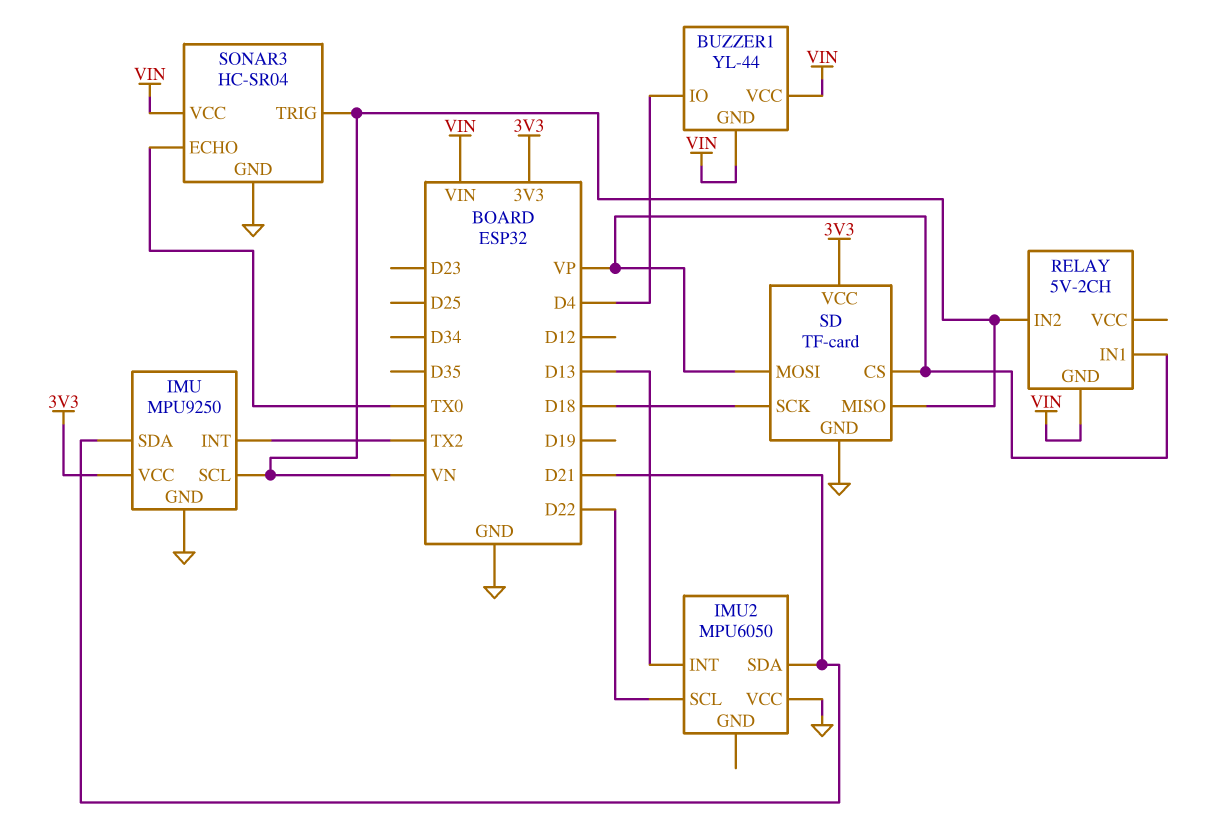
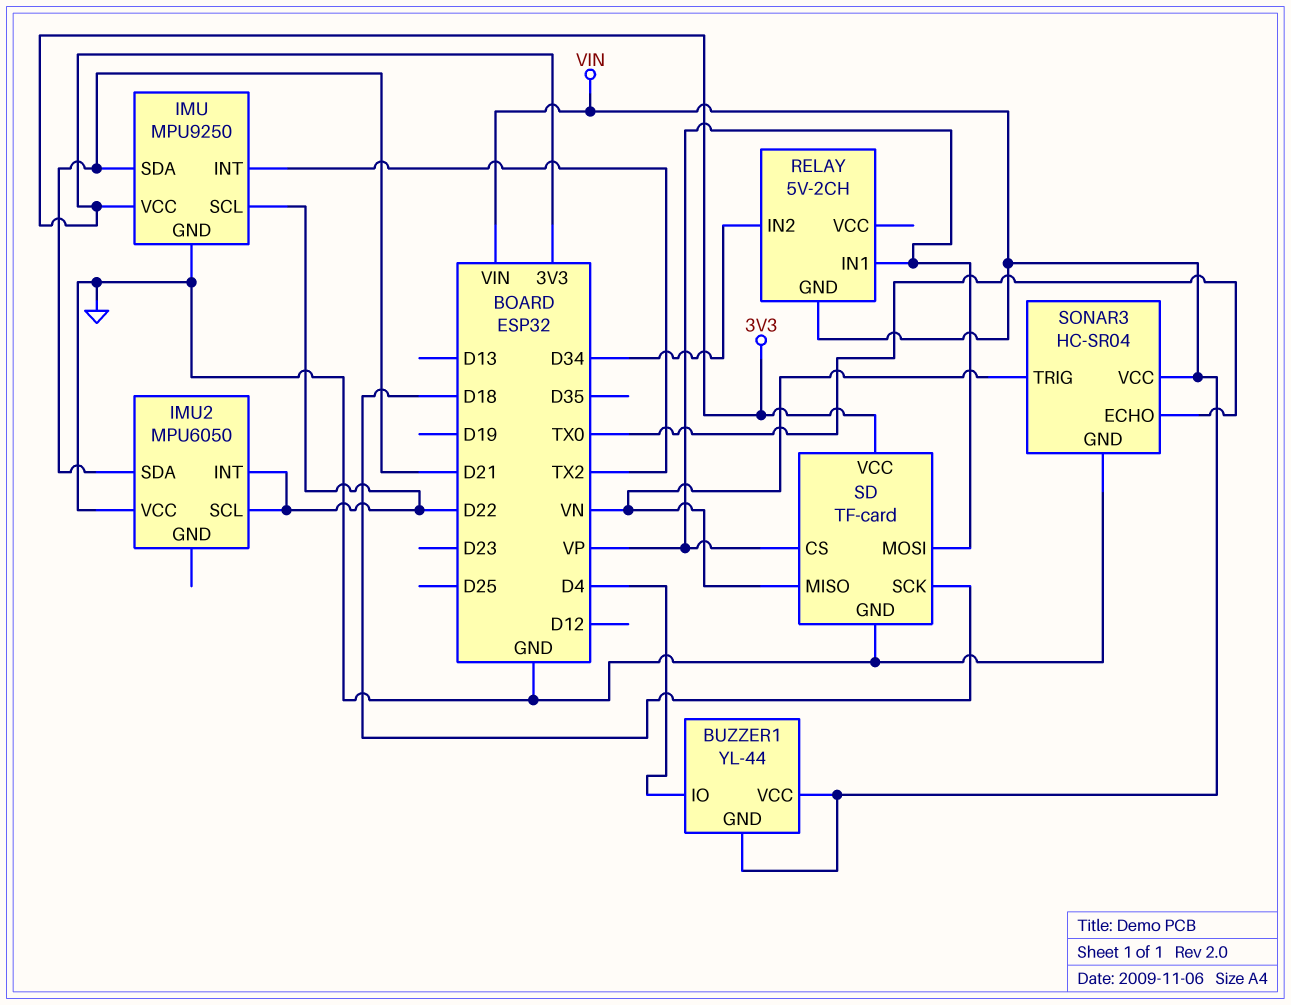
IMU pin SCL: VN -> D22
IMU2 pin INT: D13 -> D22
RELAY pin IN2: VN -> D34

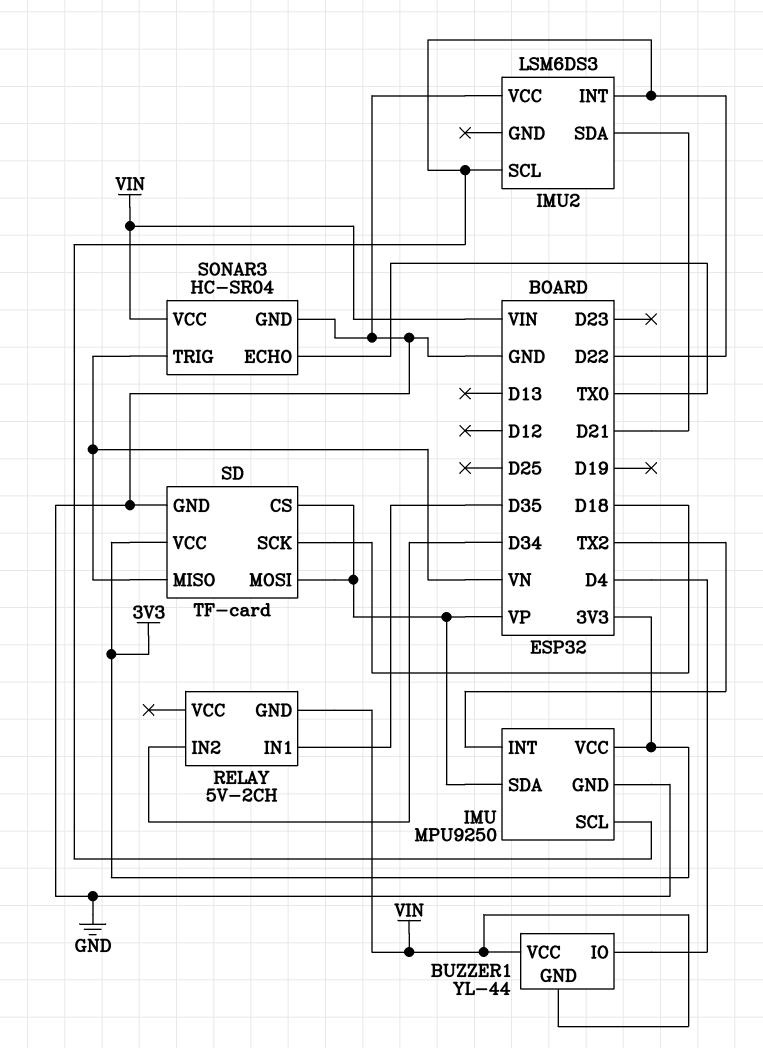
IMU pin SDA: D21 -> VP
IMU2: MPU6050 -> LSM6DS3
RELAY pin IN1: VP -> D35

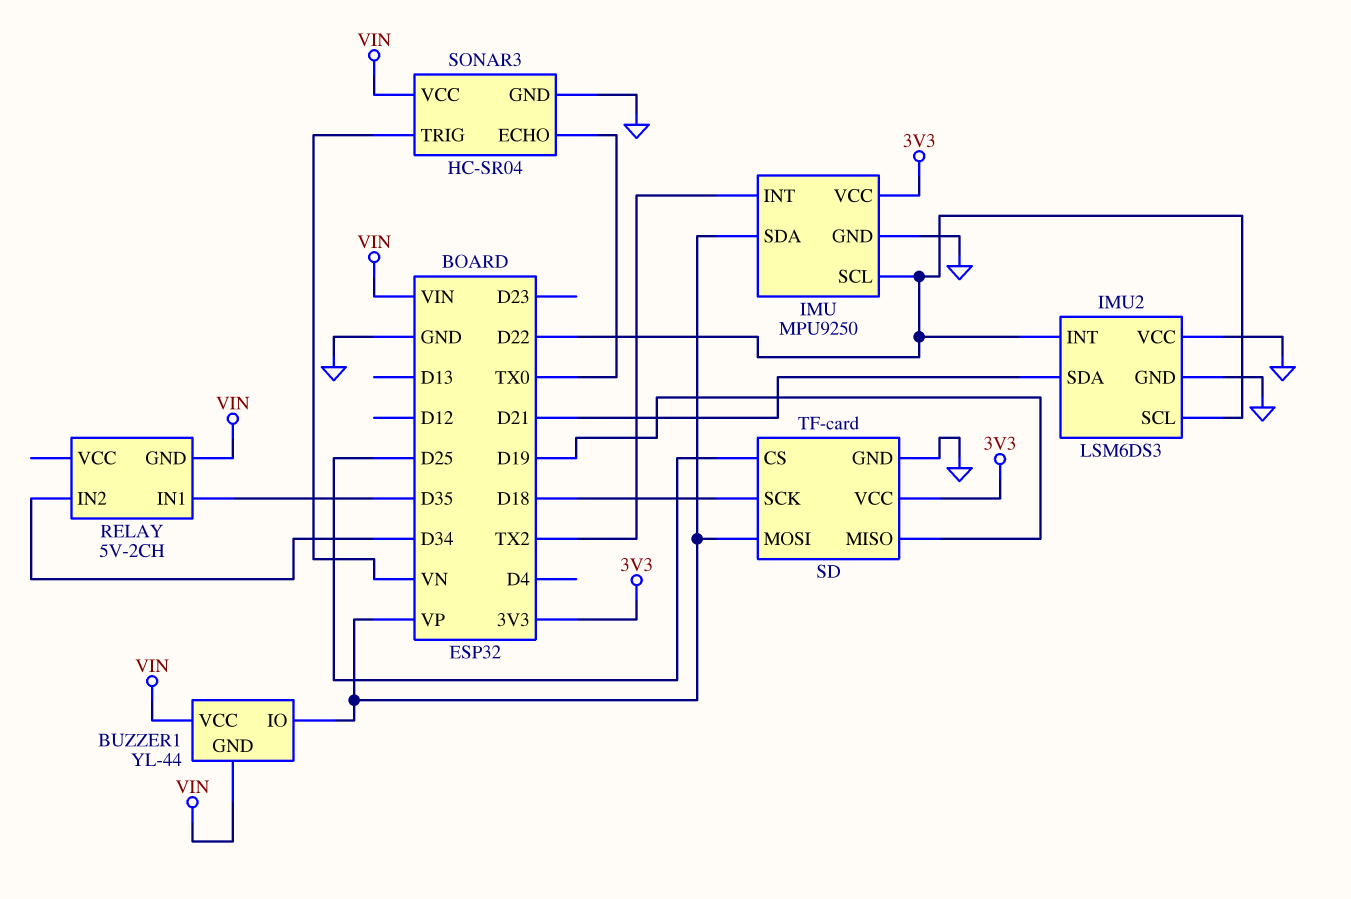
BUZZER1 pin IO: D4 -> VP
IMU2 pin GND: none -> GND
SD pin CS: VP -> D25
SD pin MISO: VN -> D19

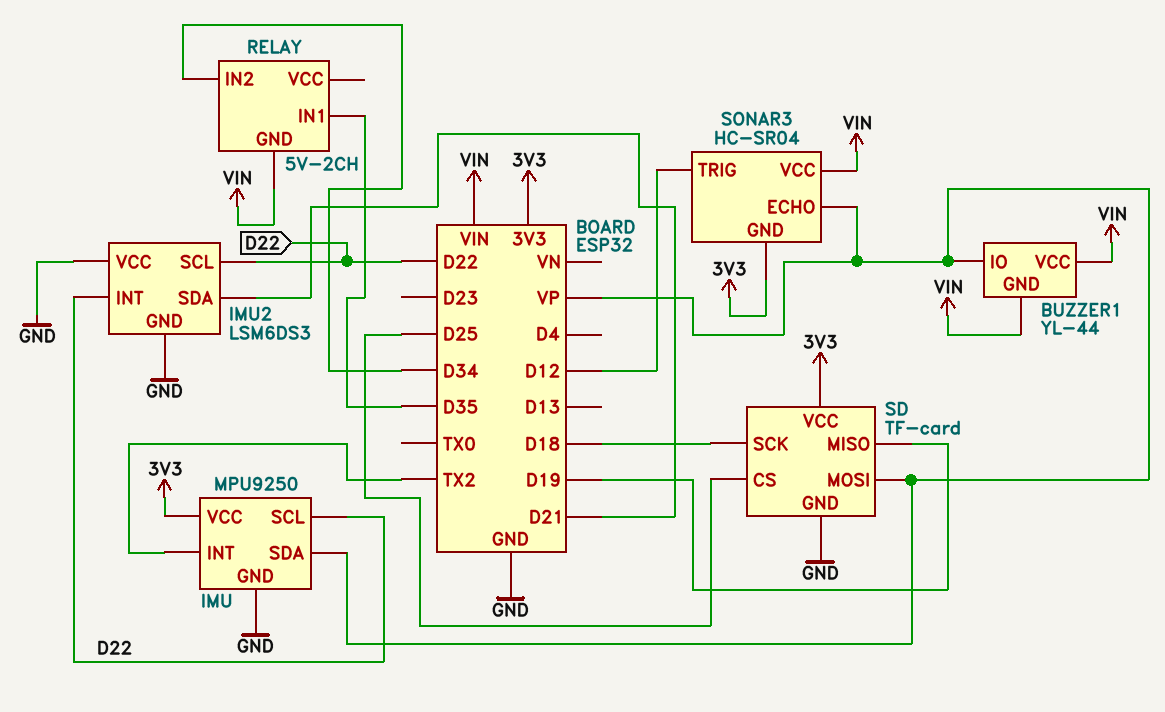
SONAR3 pin ECHO: TX0 -> VP
SONAR3 pin GND: GND -> 3V3
SONAR3 pin TRIG: VN -> D12

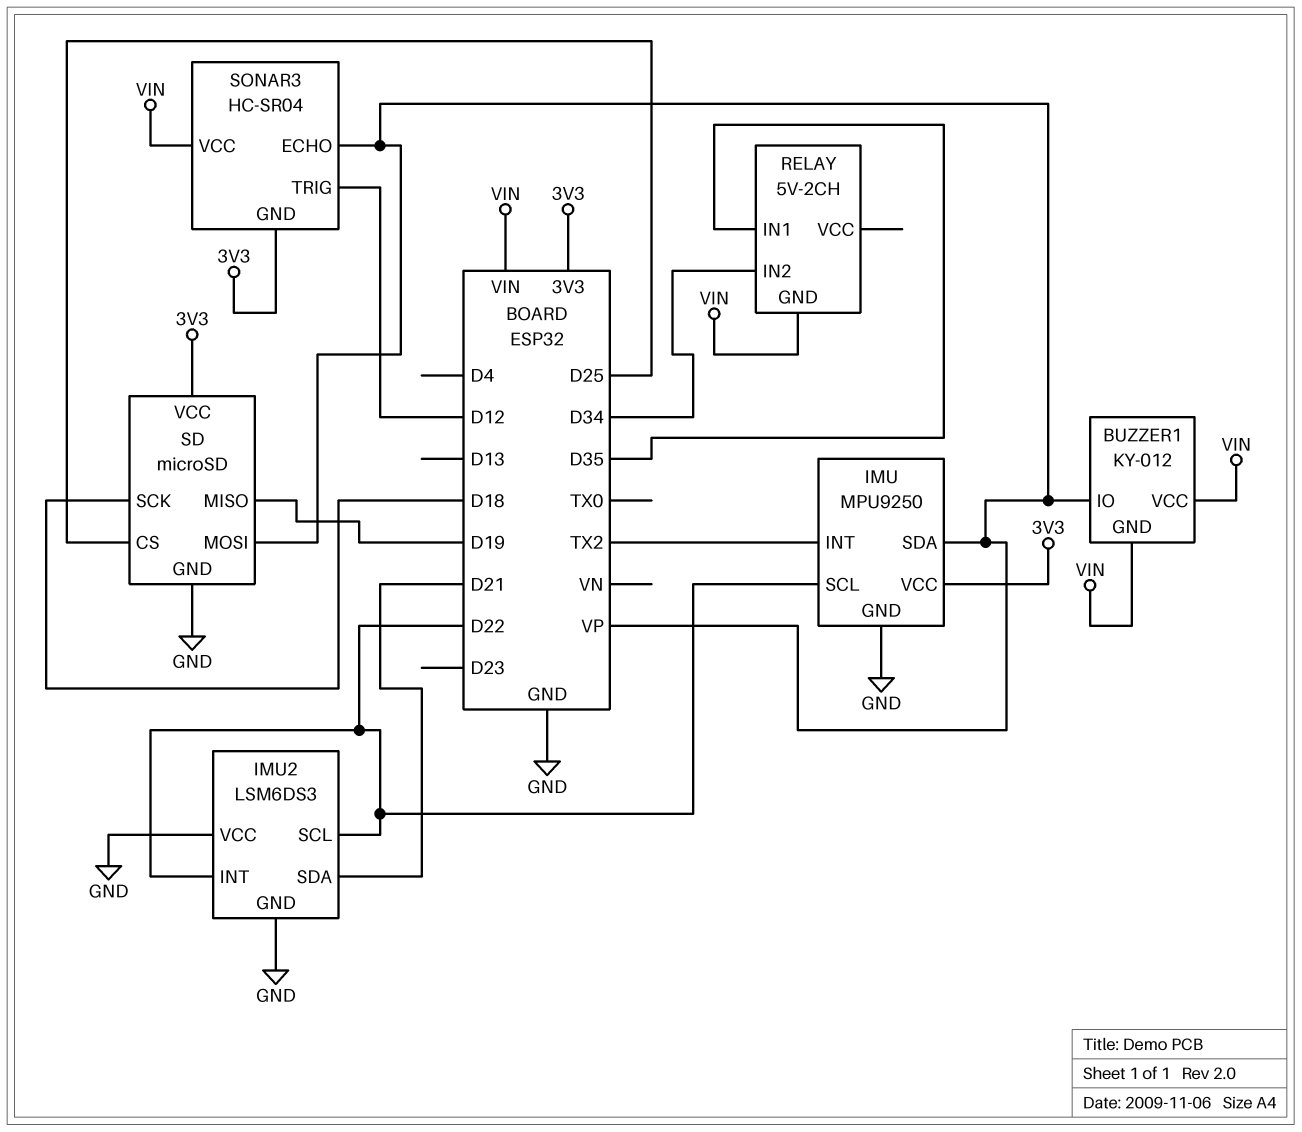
BUZZER1: YL-44 -> KY-012
SD: TF-card -> microSD

